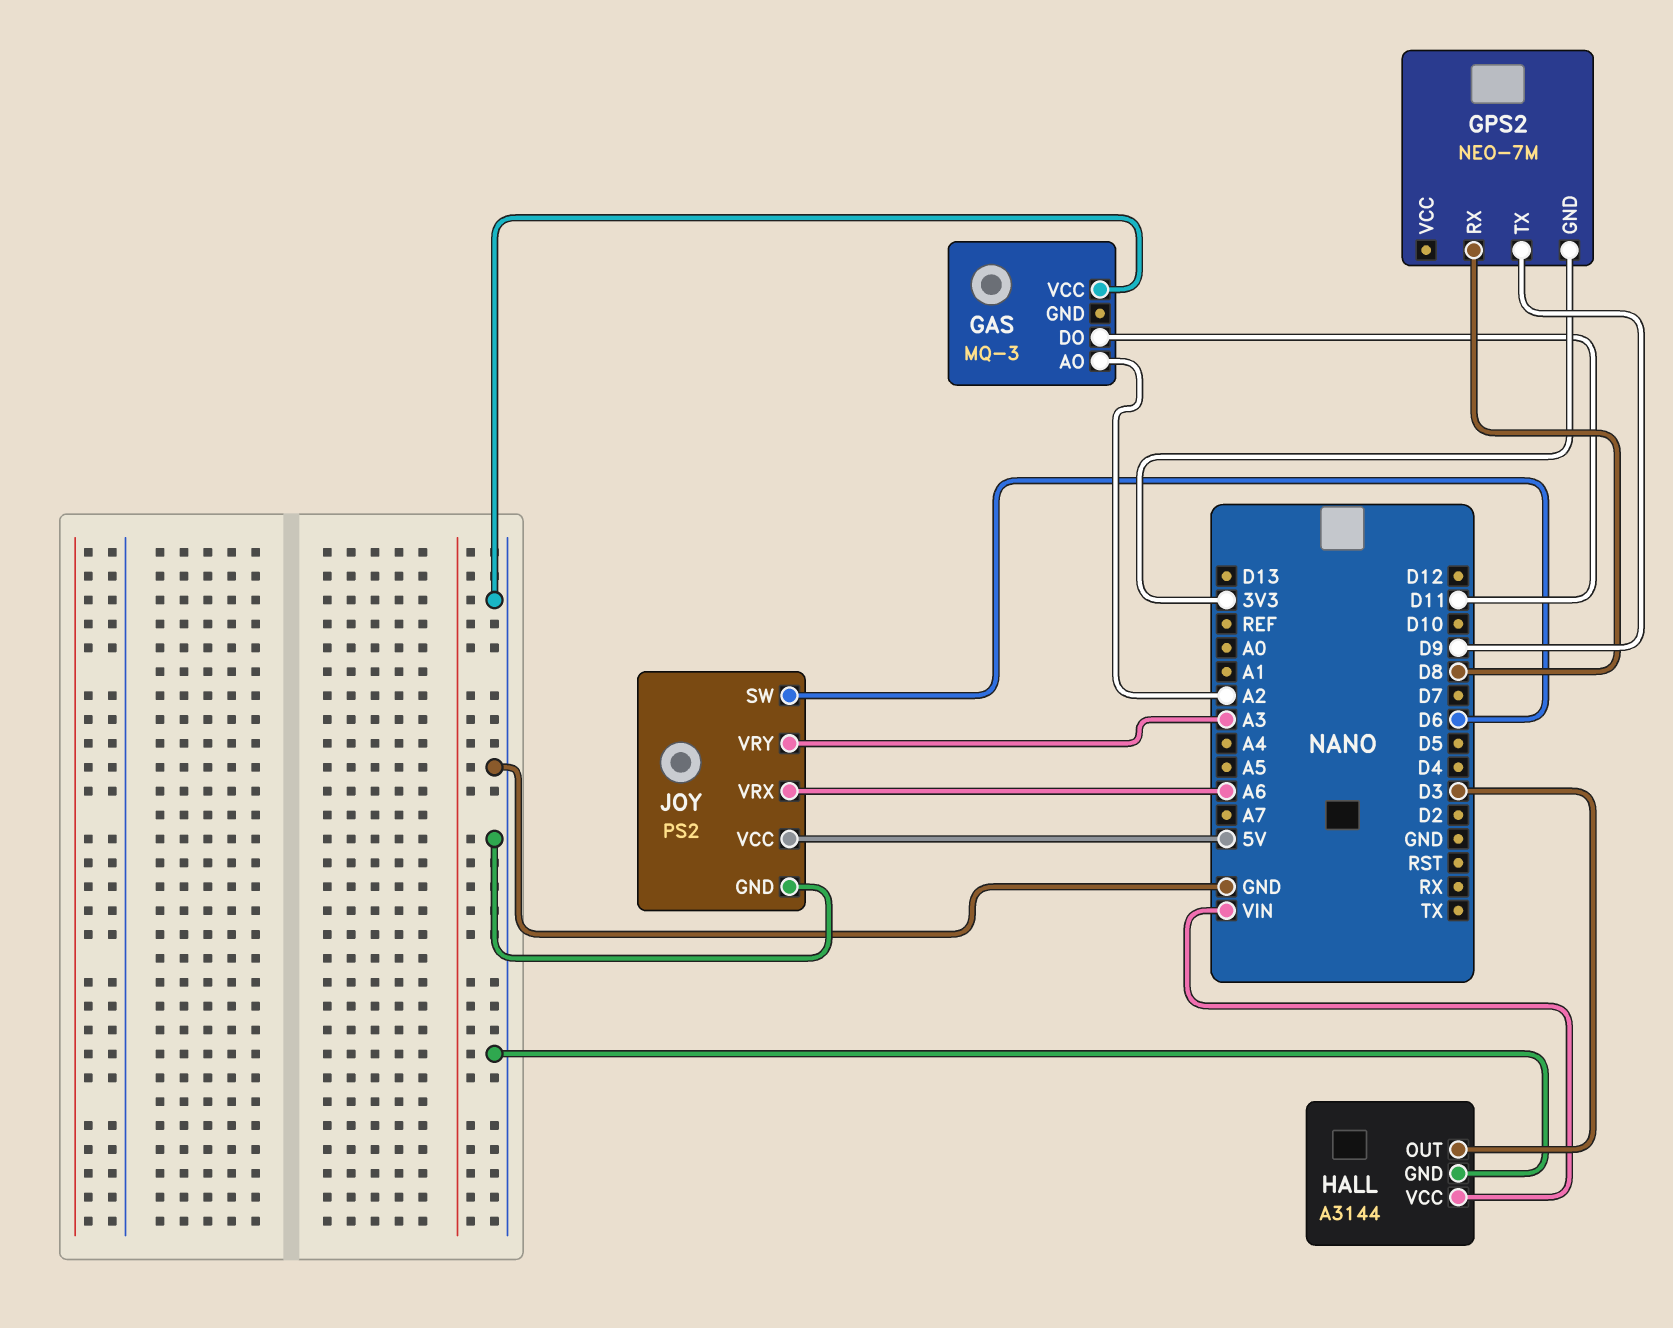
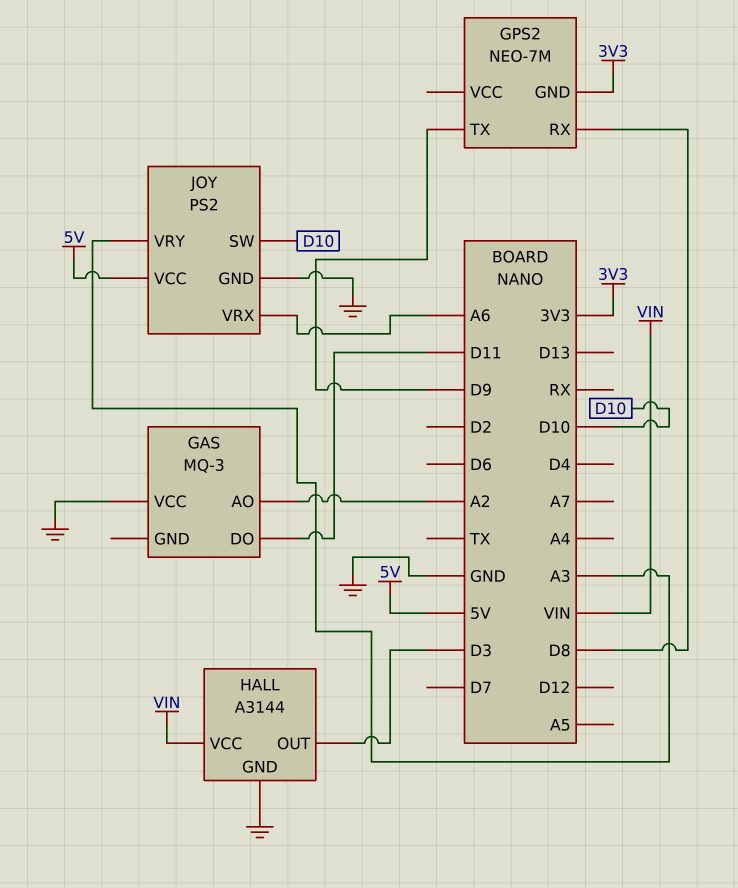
JOY pin SW: D6 -> D10

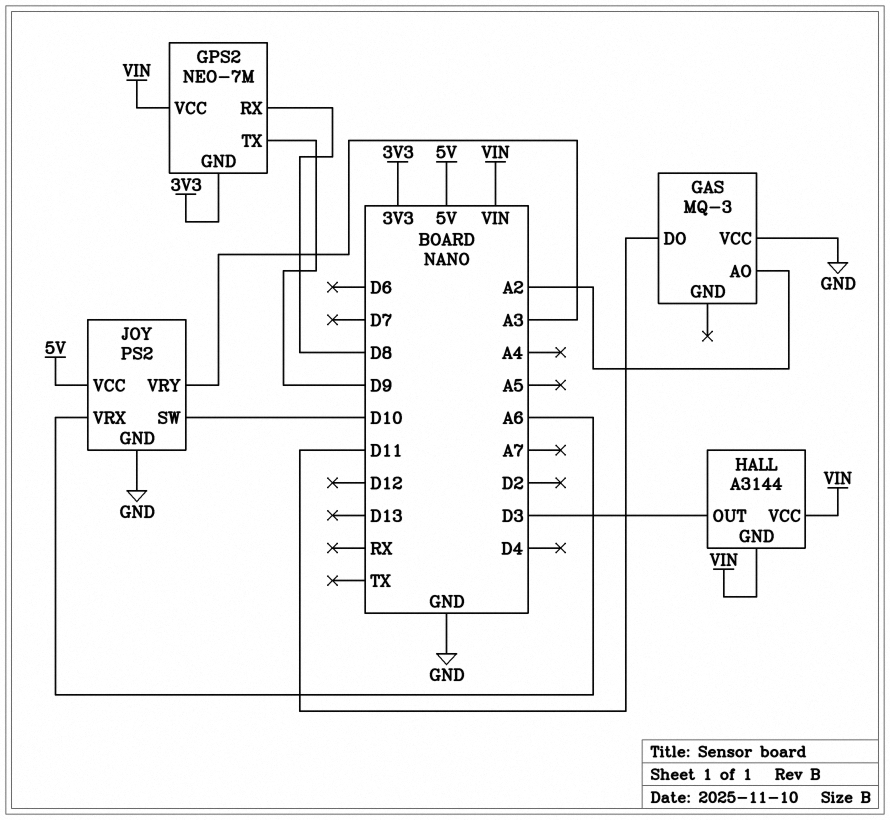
GPS2 pin VCC: none -> VIN
HALL pin GND: GND -> VIN

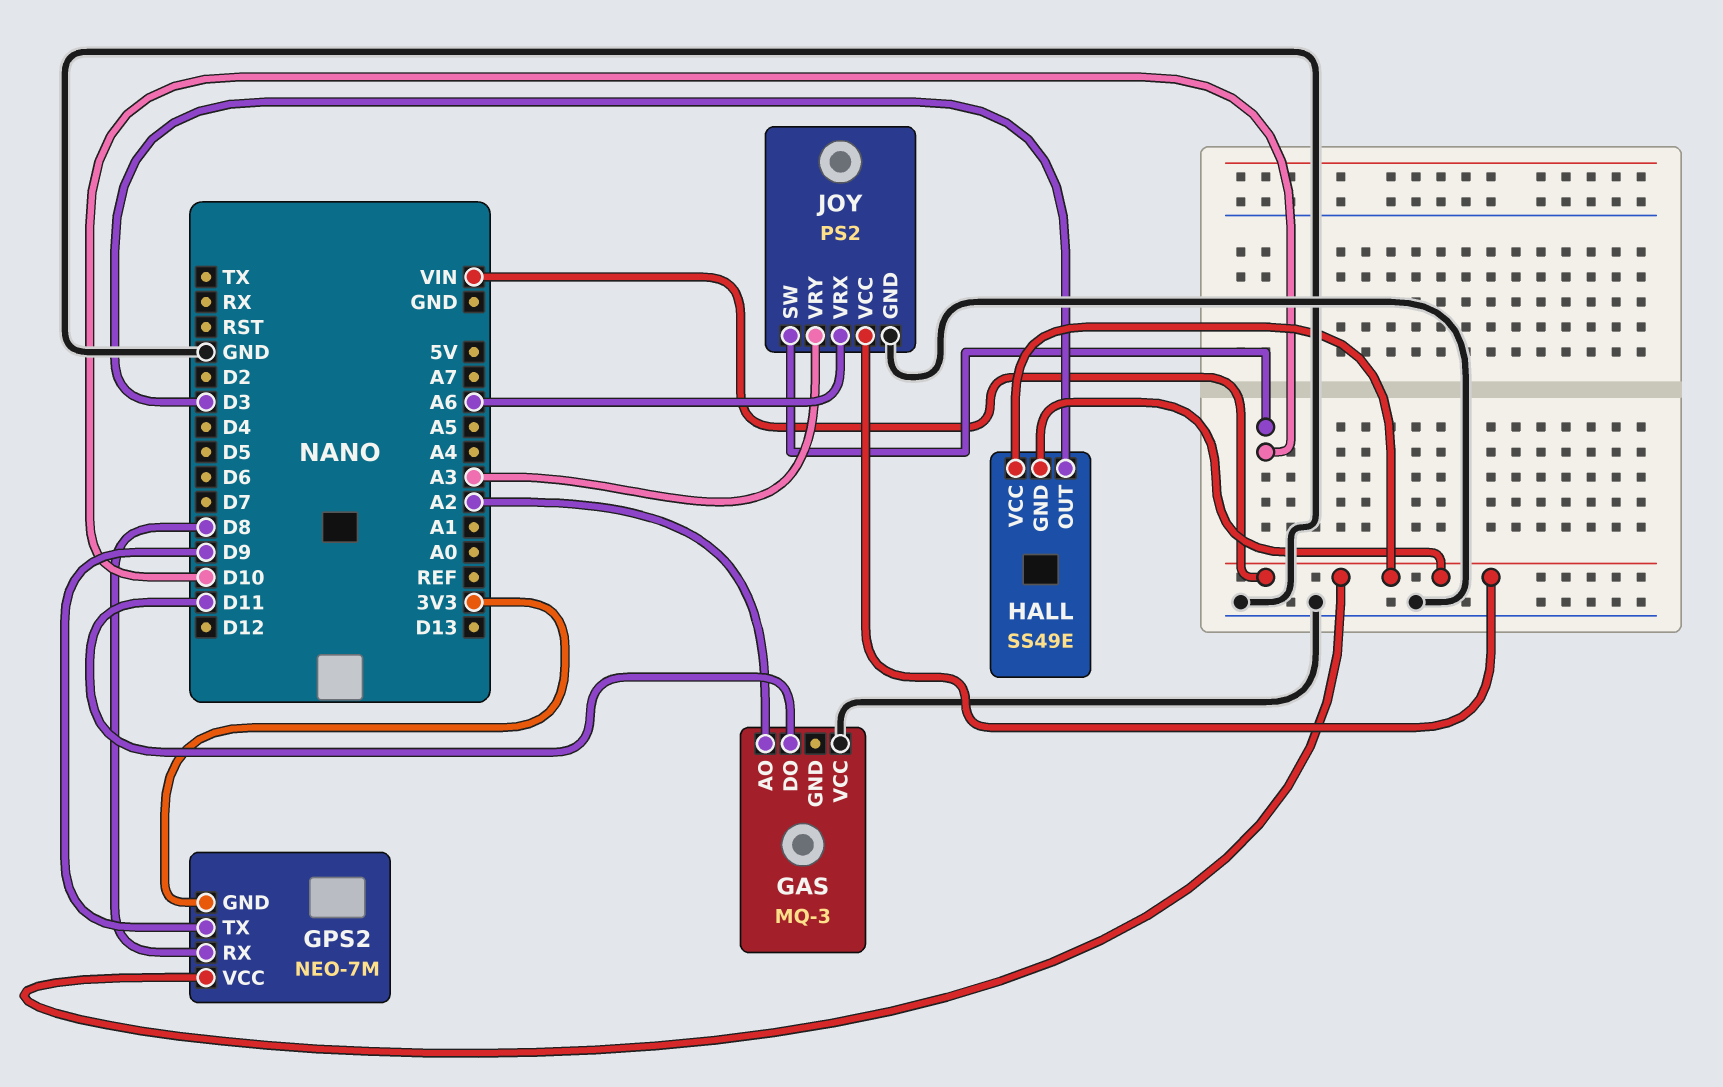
HALL: A3144 -> SS49E
JOY pin VCC: 5V -> VIN

